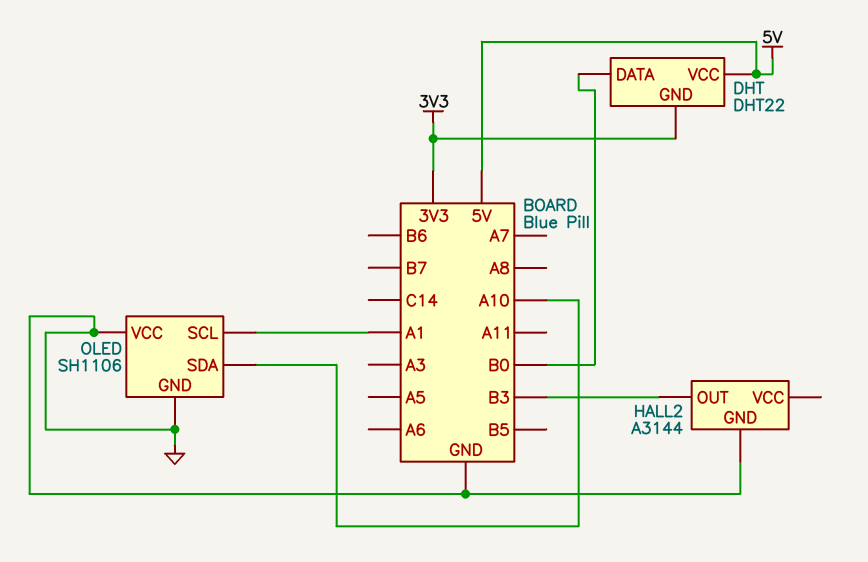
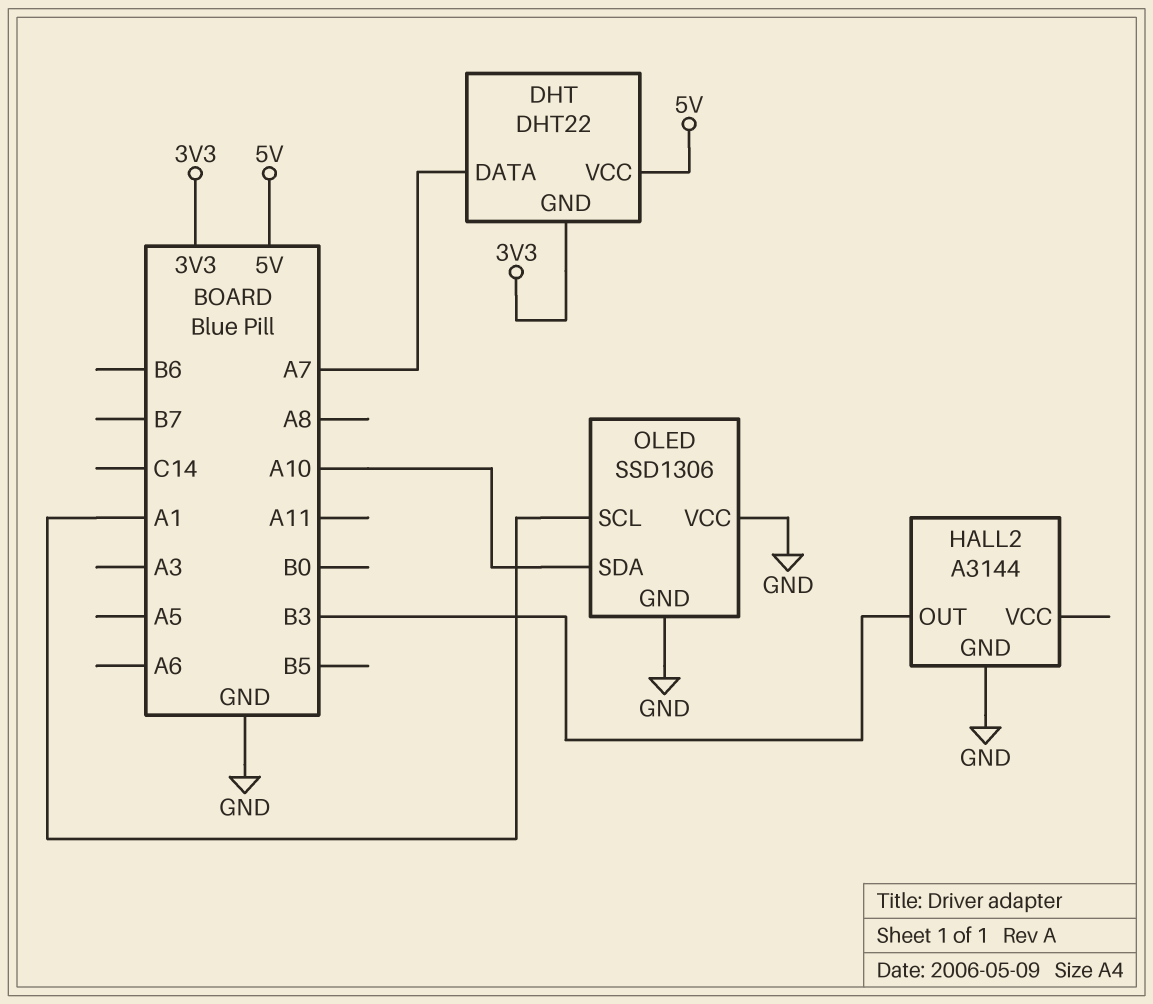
DHT pin DATA: B0 -> A7
OLED: SH1106 -> SSD1306

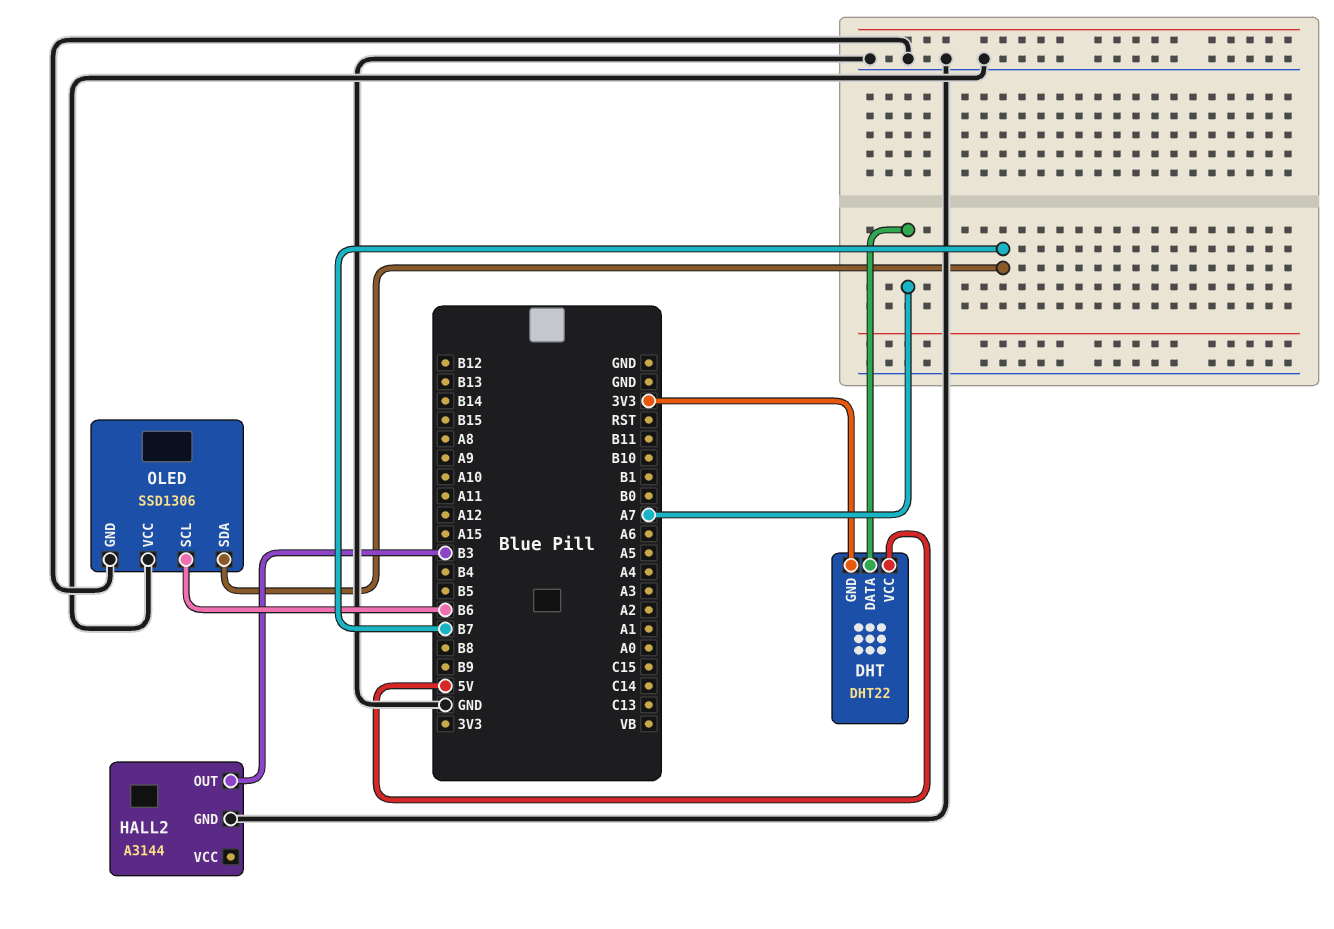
OLED pin SCL: A1 -> B6
OLED pin SDA: A10 -> B7

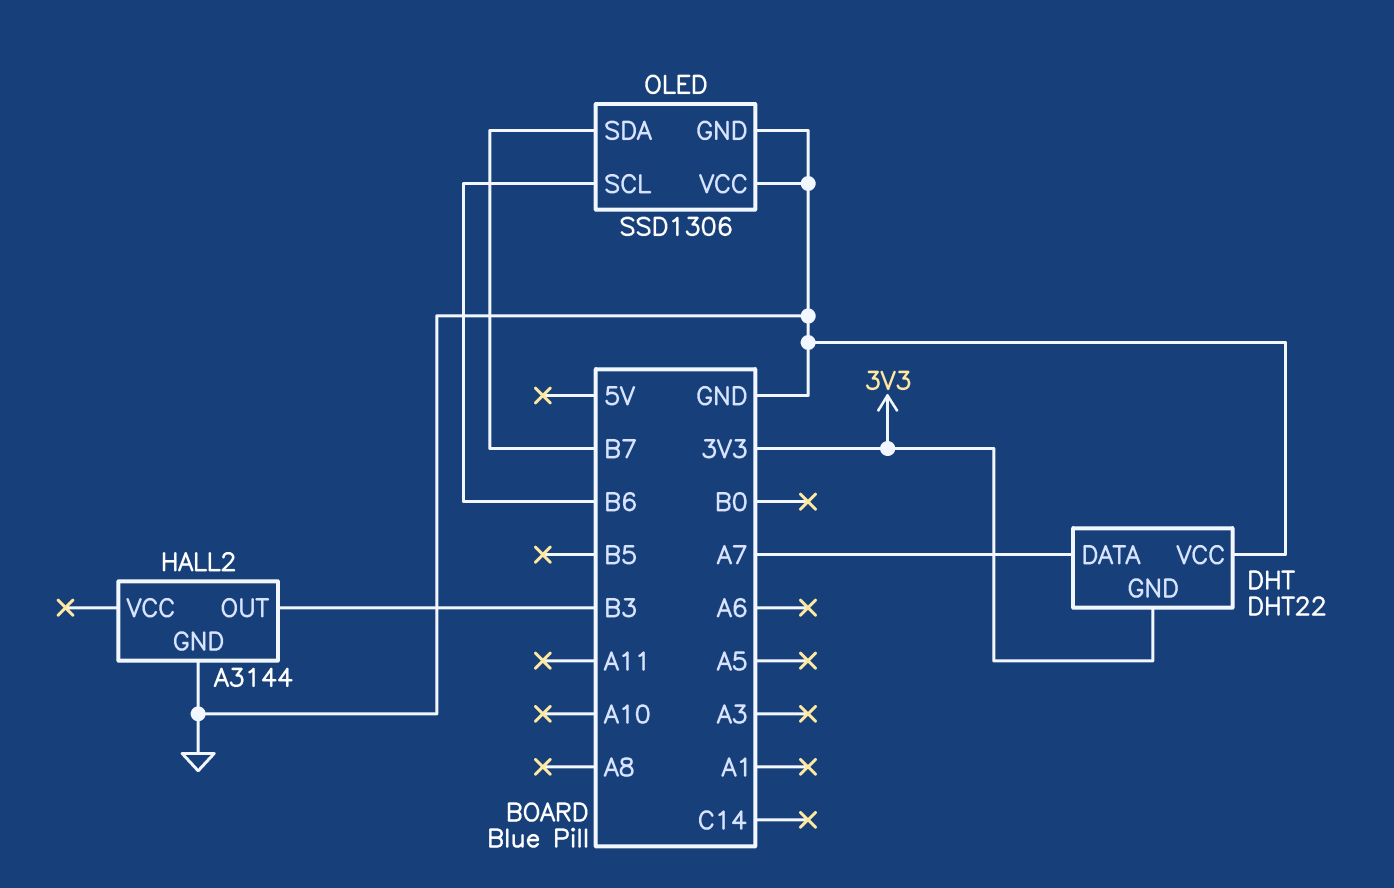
DHT pin VCC: 5V -> GND

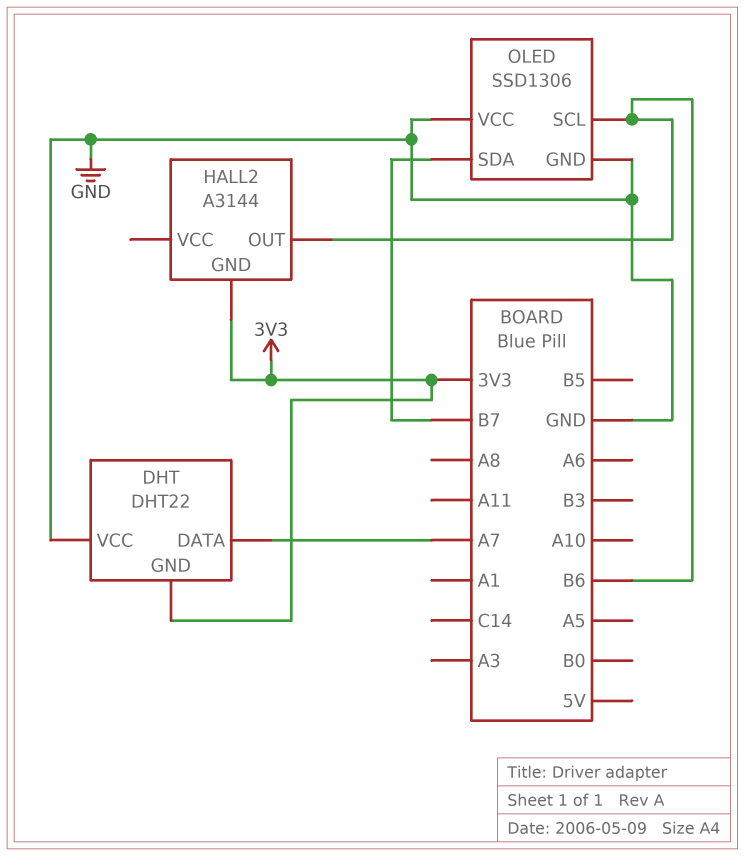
HALL2 pin GND: GND -> 3V3
HALL2 pin OUT: B3 -> B6

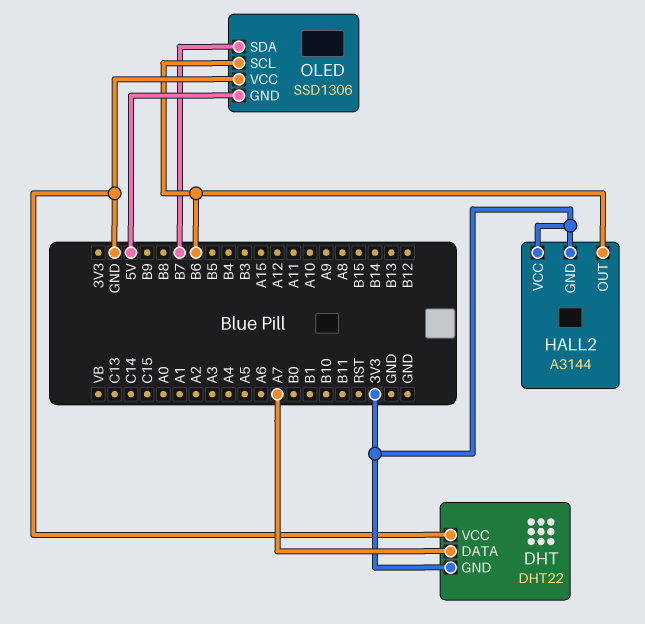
HALL2 pin VCC: none -> 3V3
OLED pin GND: GND -> 5V

